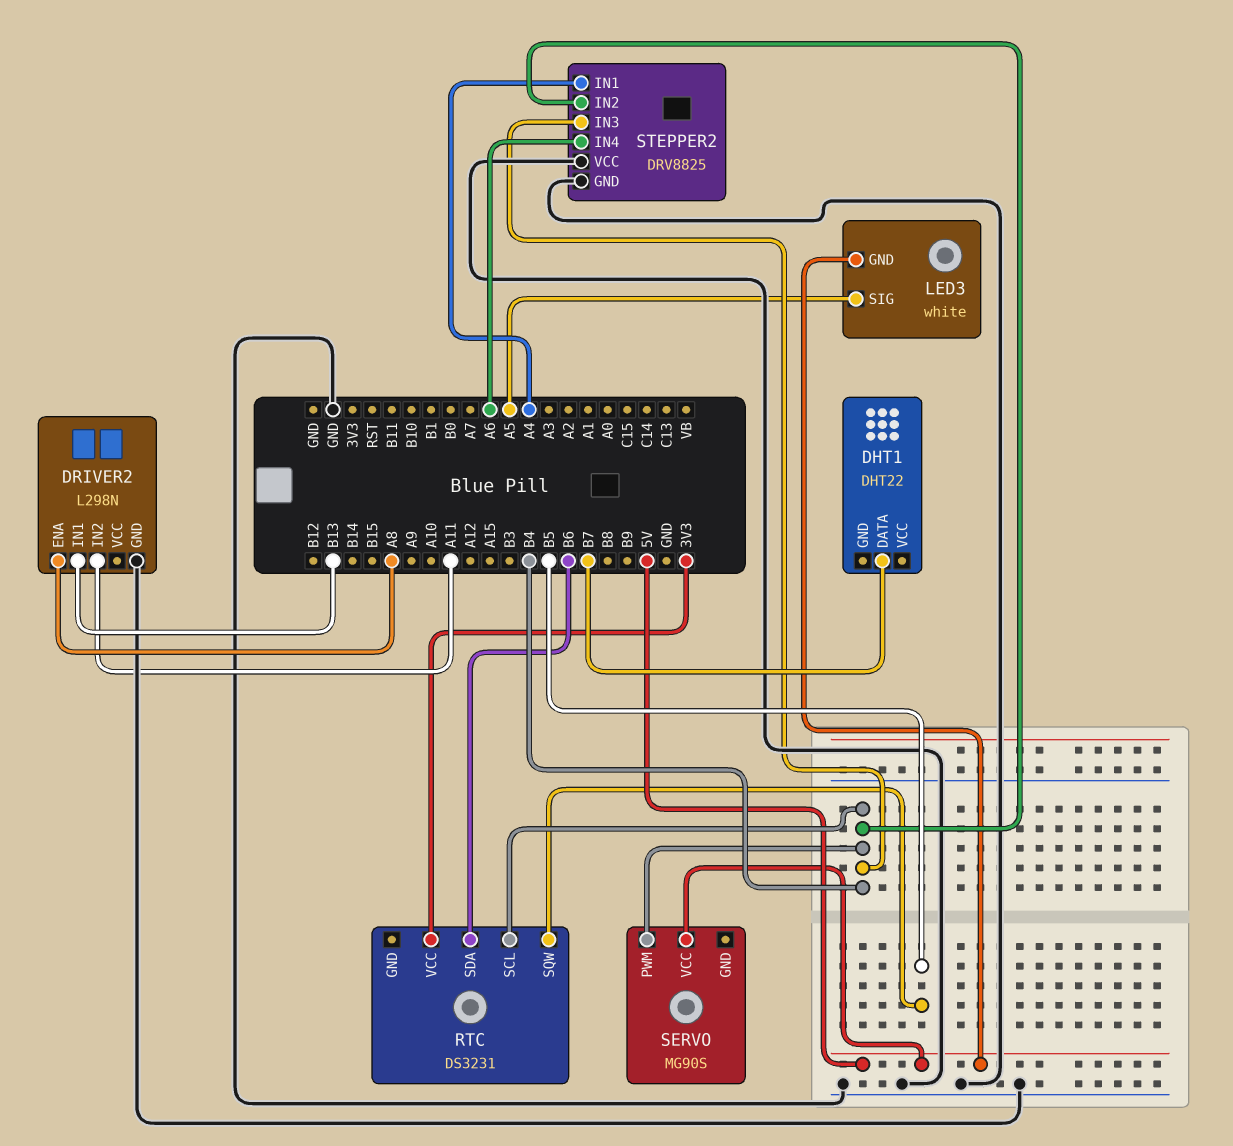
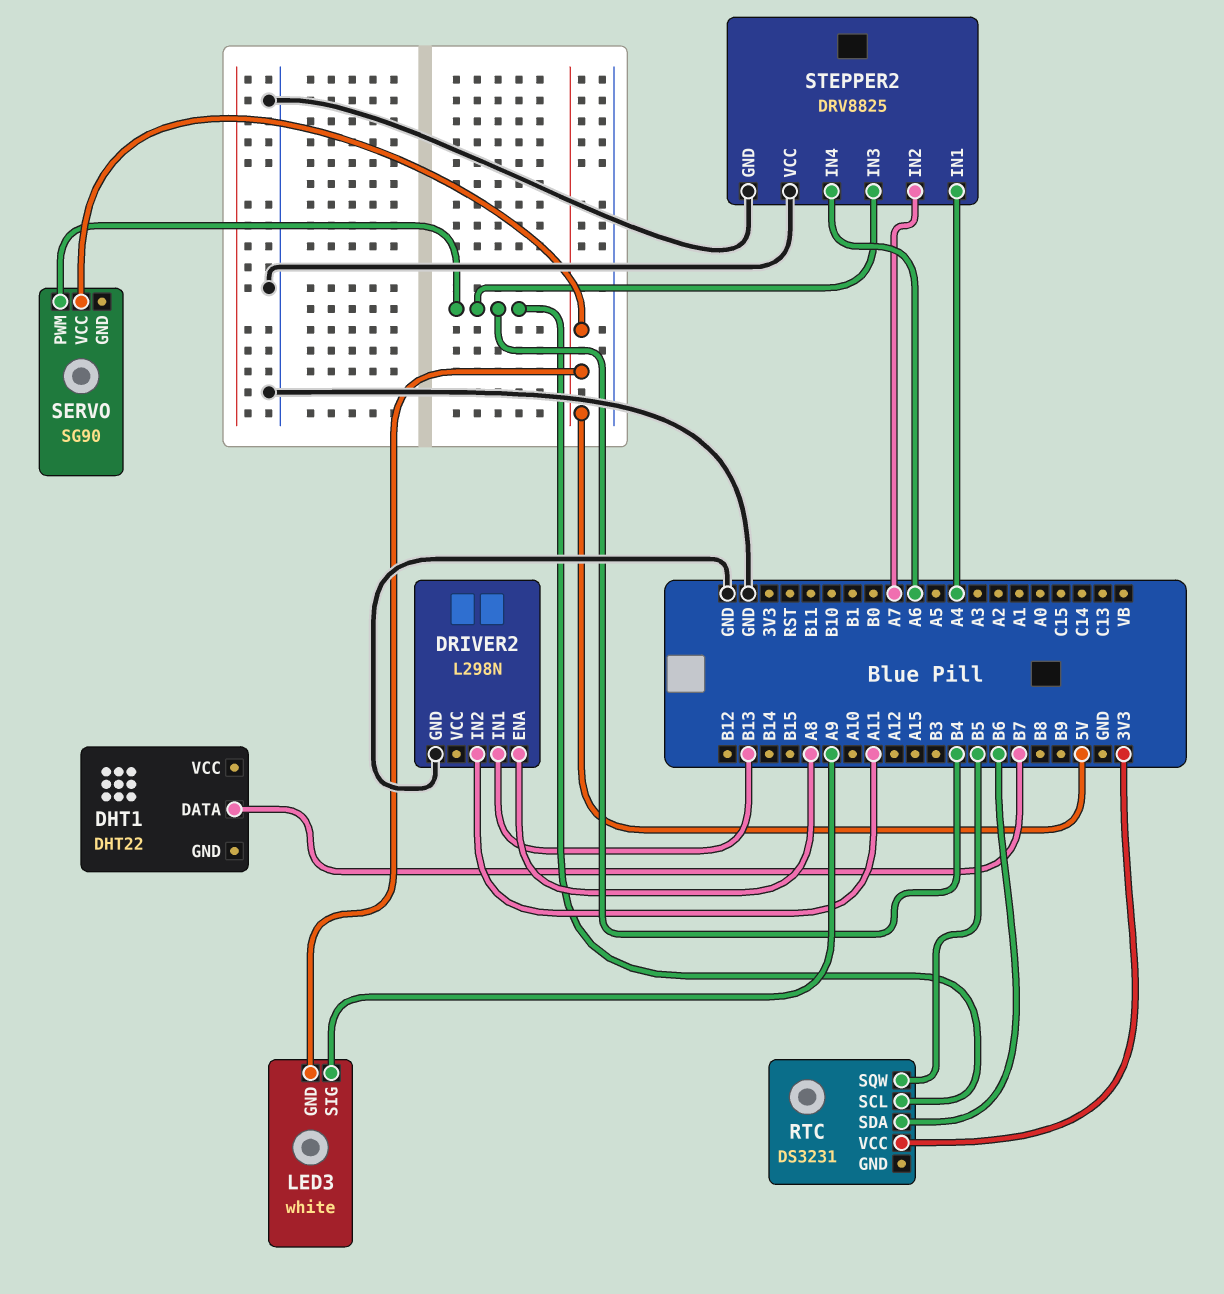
LED3 pin SIG: A5 -> A9
SERVO: MG90S -> SG90
STEPPER2 pin IN2: B4 -> A7

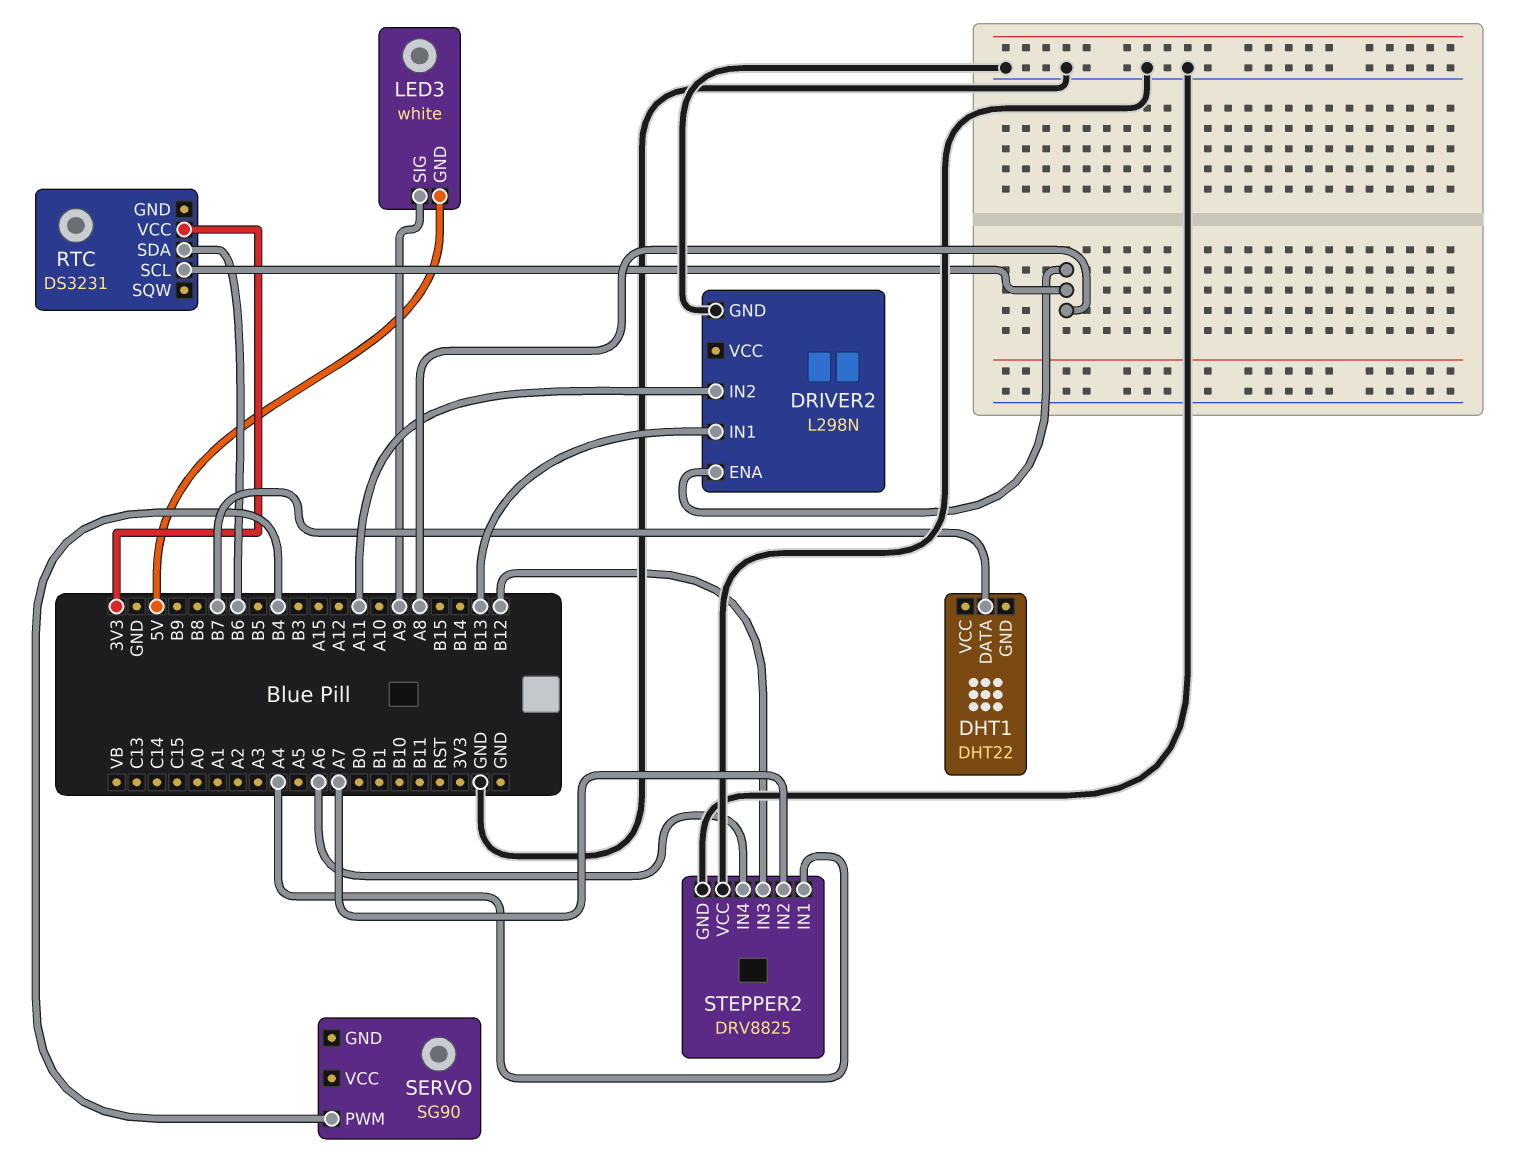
RTC pin SCL: B4 -> A8
RTC pin SQW: B5 -> none
SERVO pin VCC: 5V -> none
STEPPER2 pin IN3: B4 -> B12

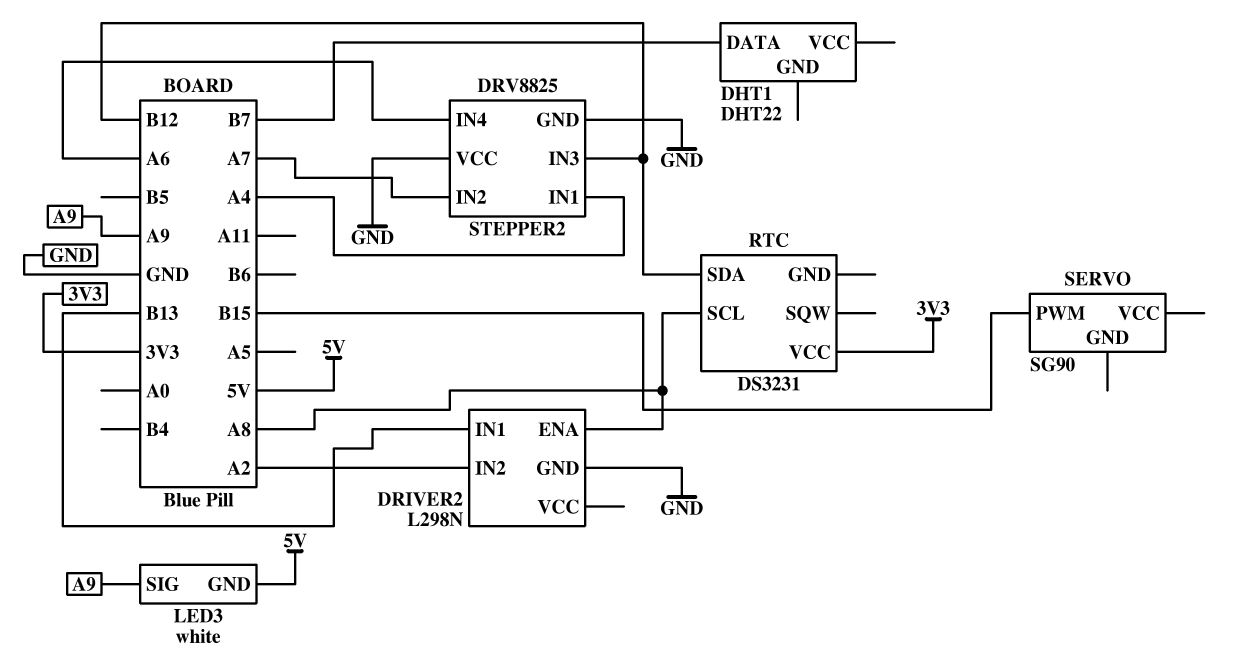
DRIVER2 pin IN2: A11 -> A2
RTC pin SDA: B6 -> B12
SERVO pin PWM: B4 -> B15

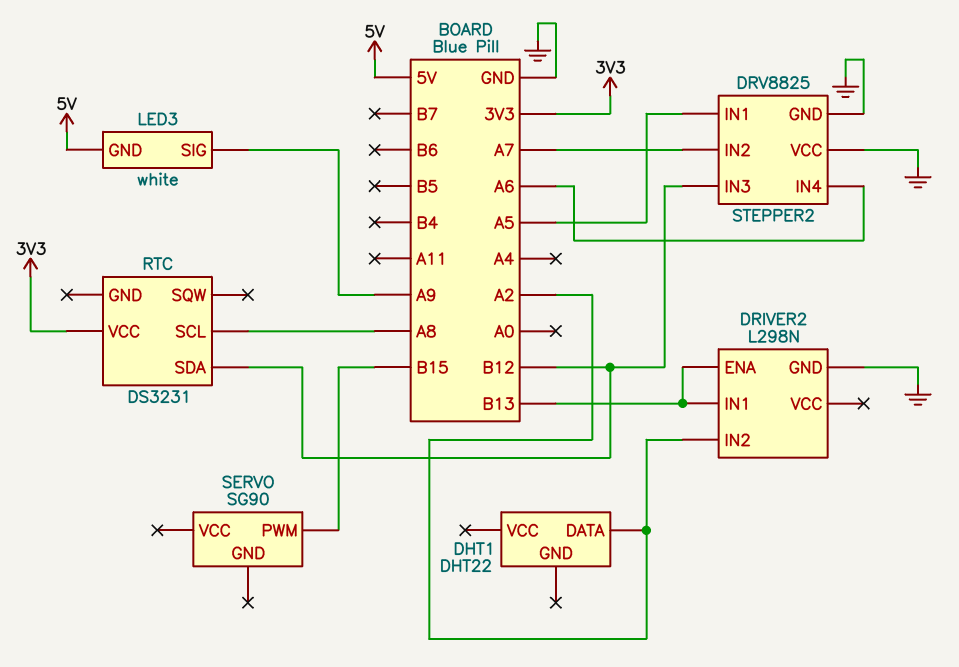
DHT1 pin DATA: B7 -> A2
DRIVER2 pin ENA: A8 -> B13
STEPPER2 pin IN1: A4 -> A5

